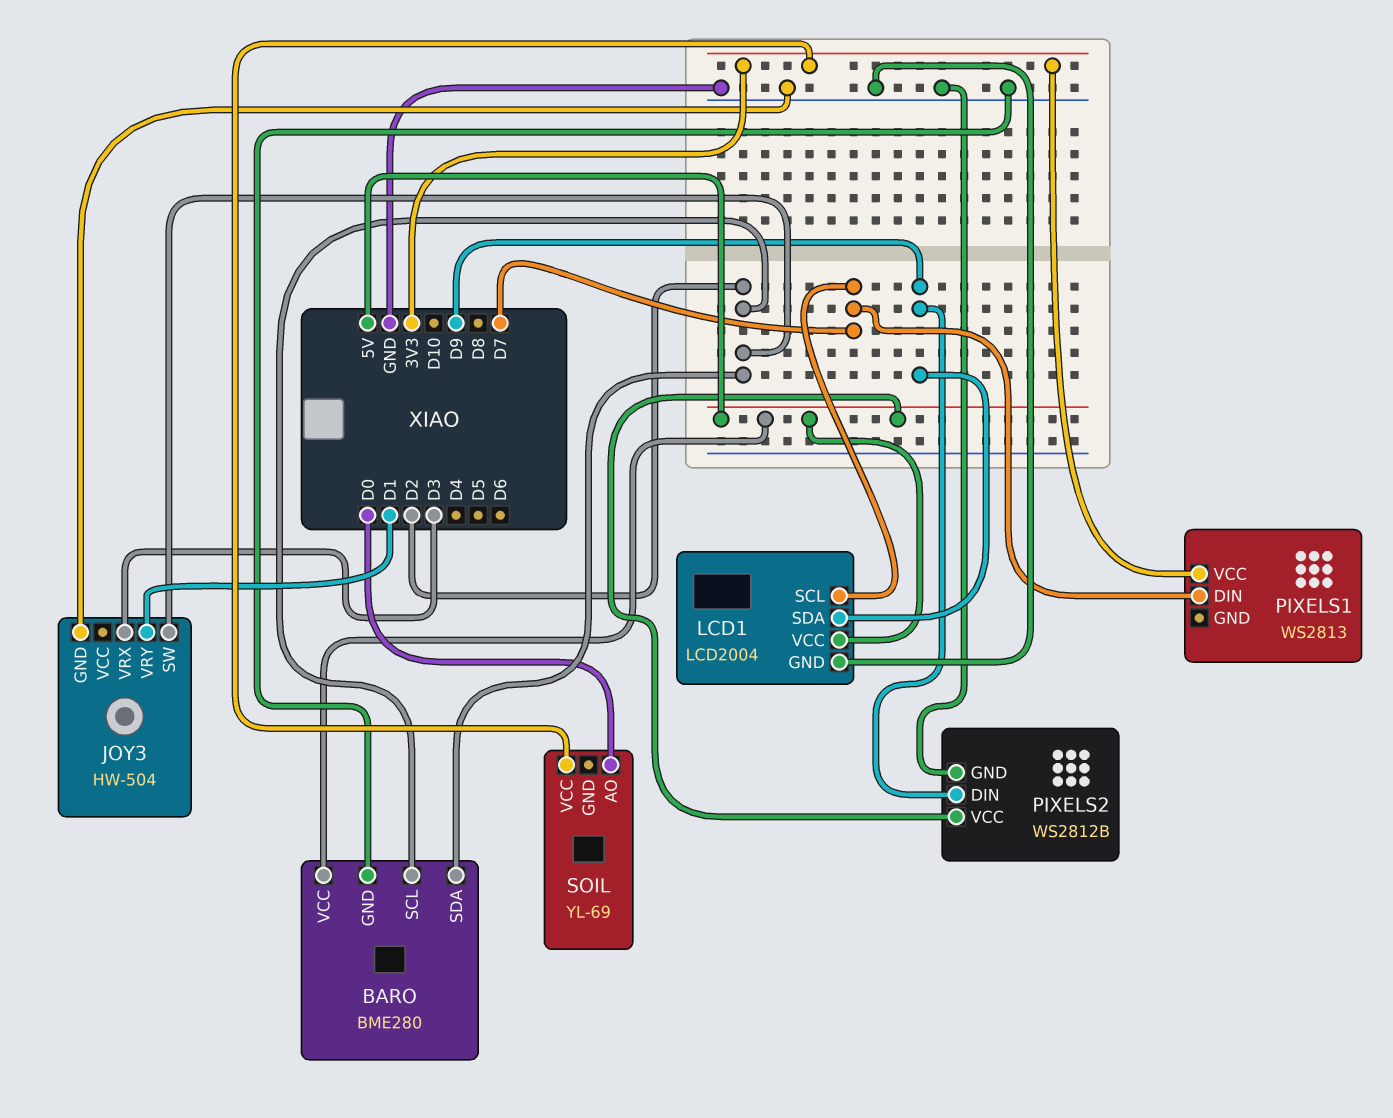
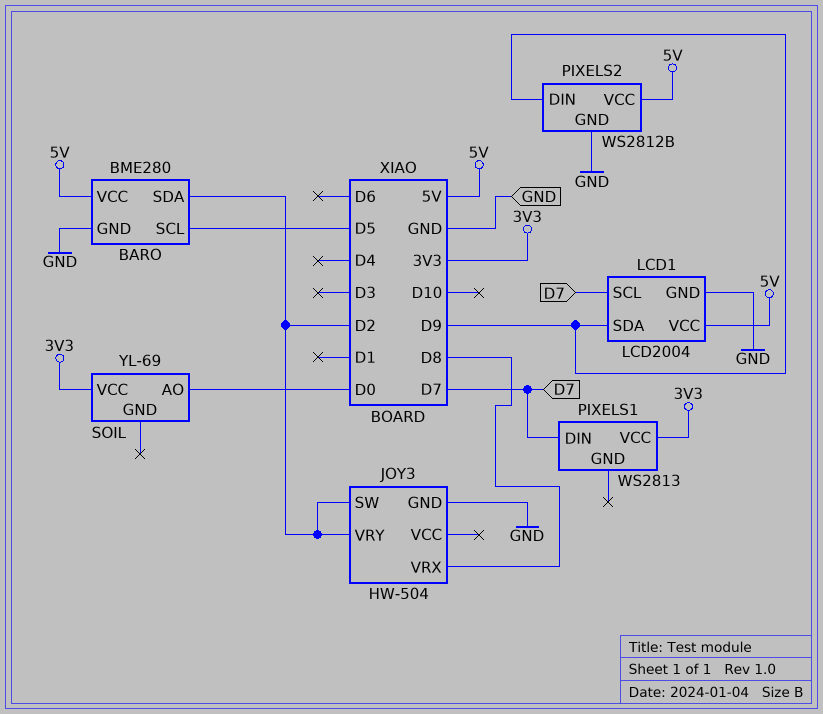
BARO pin SCL: D2 -> D5
JOY3 pin VRX: D3 -> D8
JOY3 pin VRY: D1 -> D2

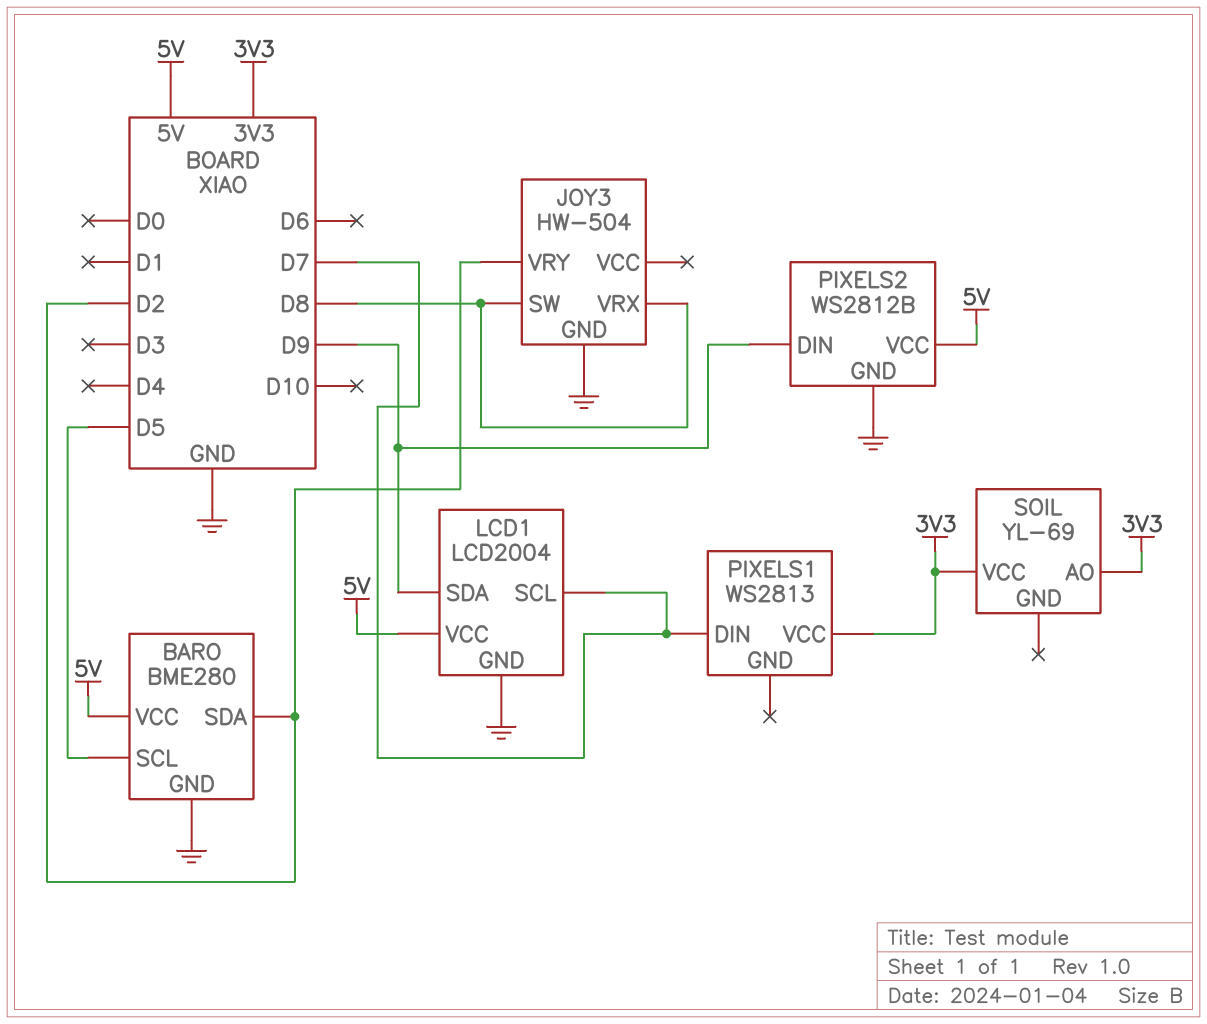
JOY3 pin SW: D2 -> D8
SOIL pin AO: D0 -> 3V3

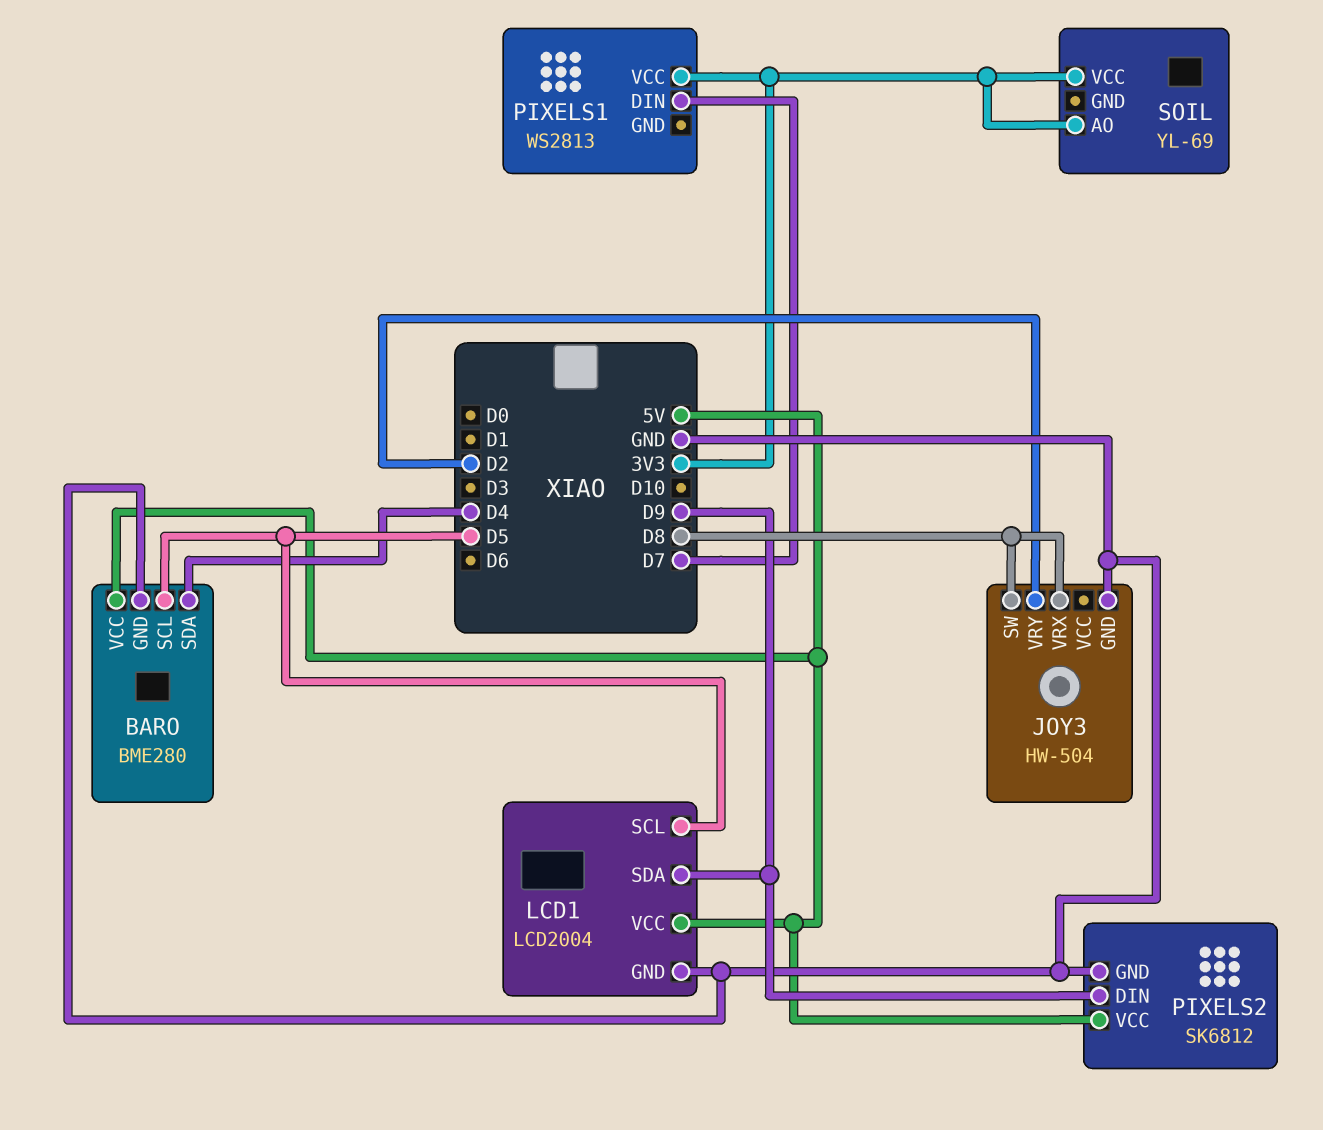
BARO pin SDA: D2 -> D4
LCD1 pin SCL: D7 -> D5
PIXELS2: WS2812B -> SK6812

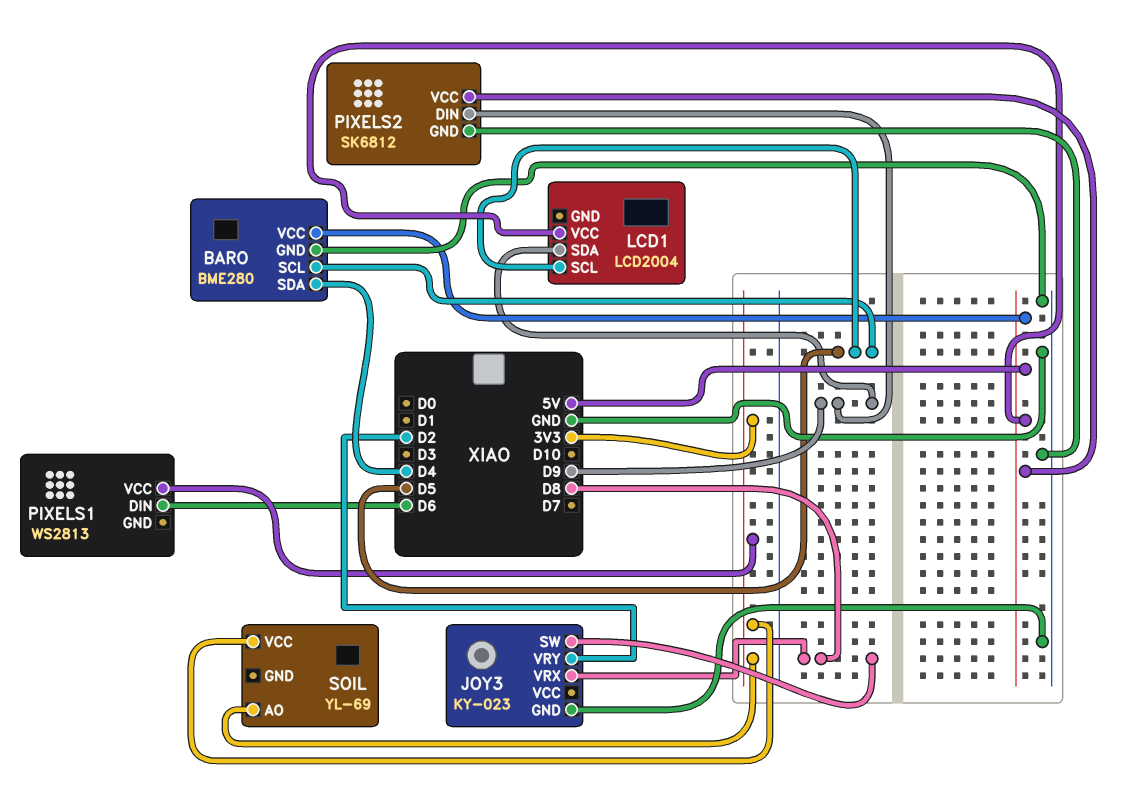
JOY3: HW-504 -> KY-023
LCD1 pin GND: GND -> none
PIXELS1 pin DIN: D7 -> D6

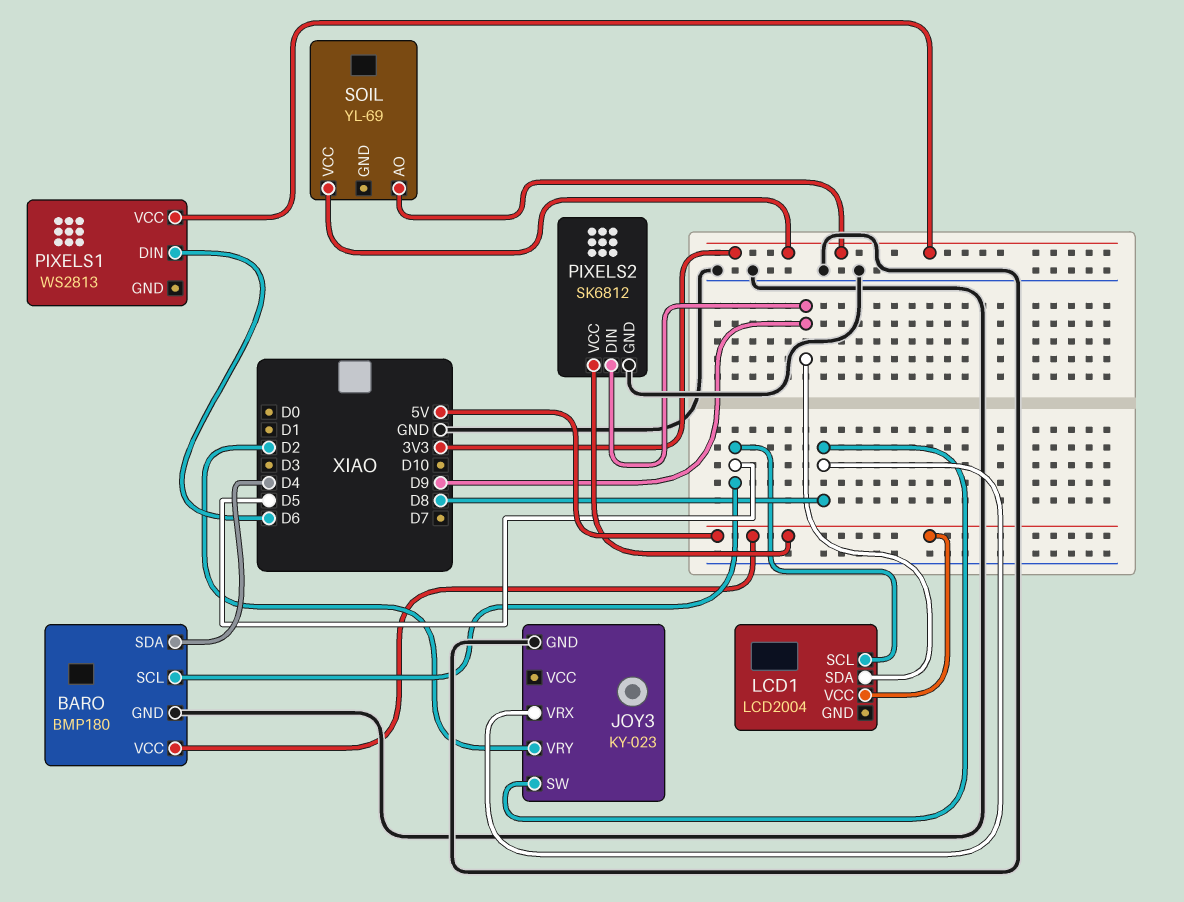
BARO: BME280 -> BMP180

